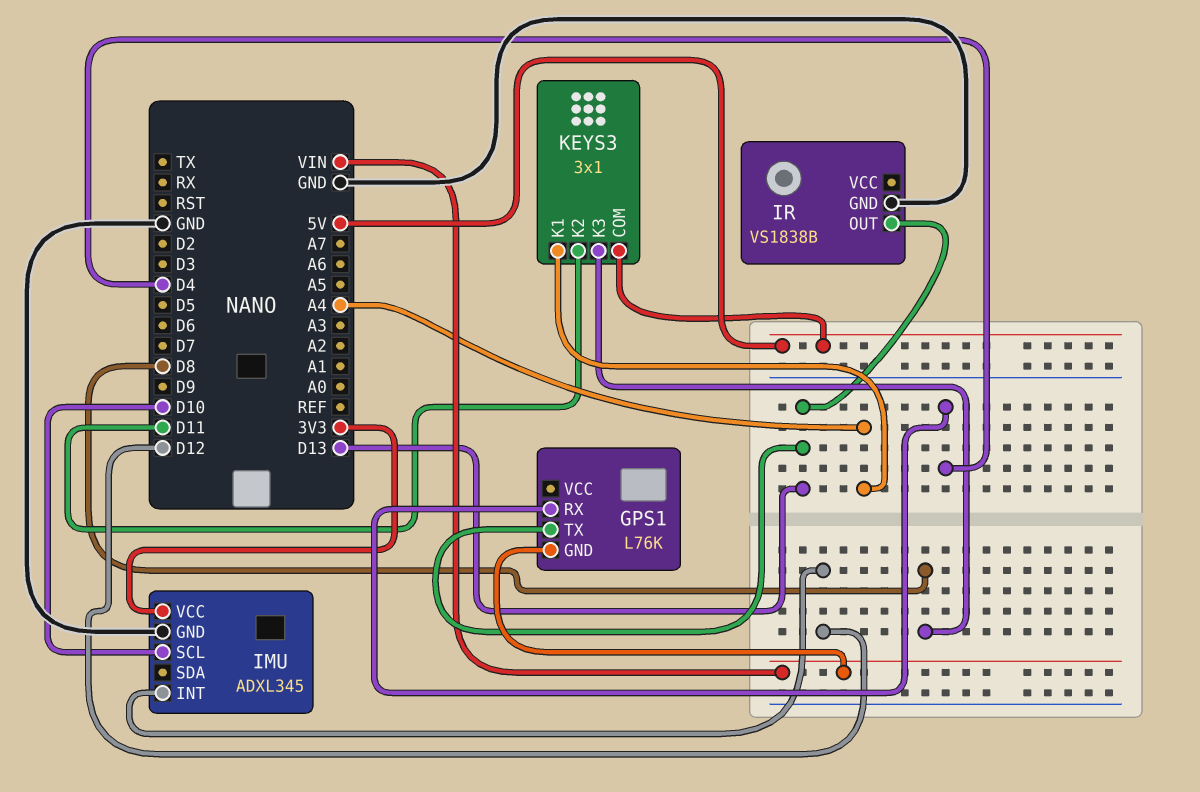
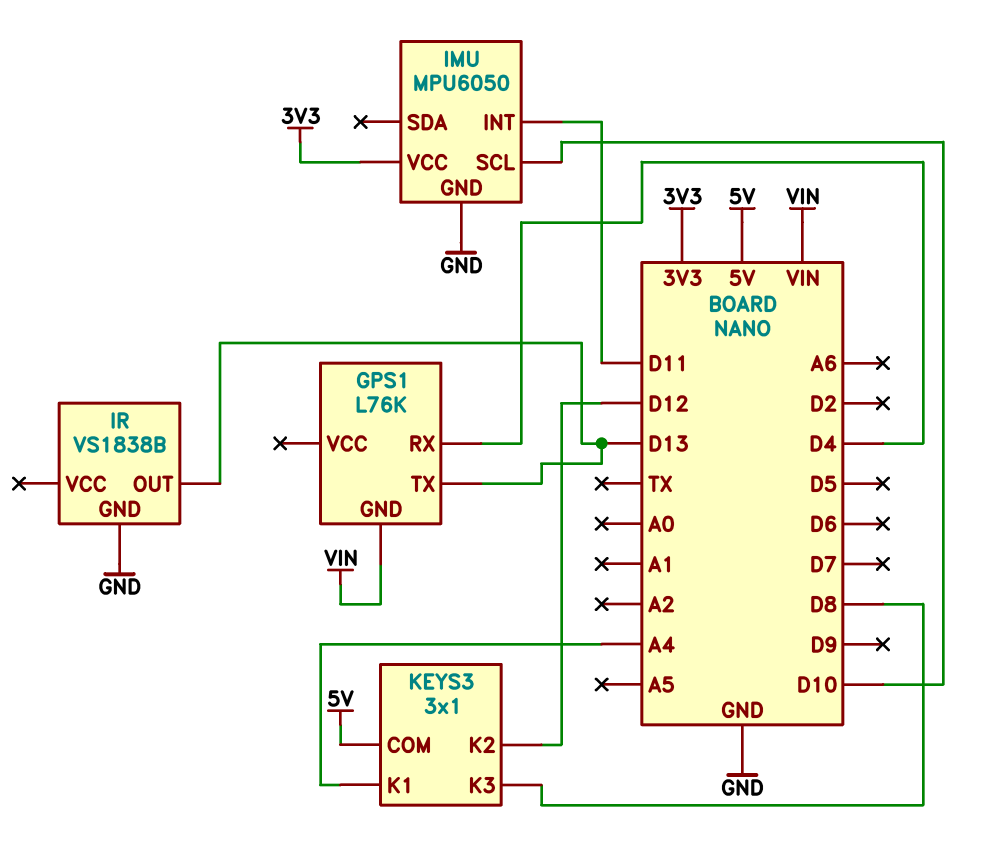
IMU: ADXL345 -> MPU6050
IMU pin INT: D12 -> D11
KEYS3 pin K2: D11 -> D12

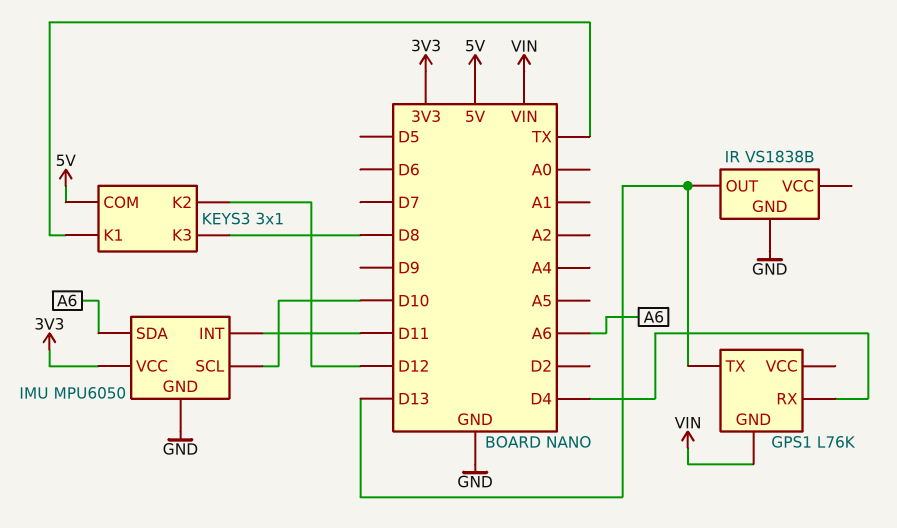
IMU pin SDA: none -> A6
KEYS3 pin K1: A4 -> TX

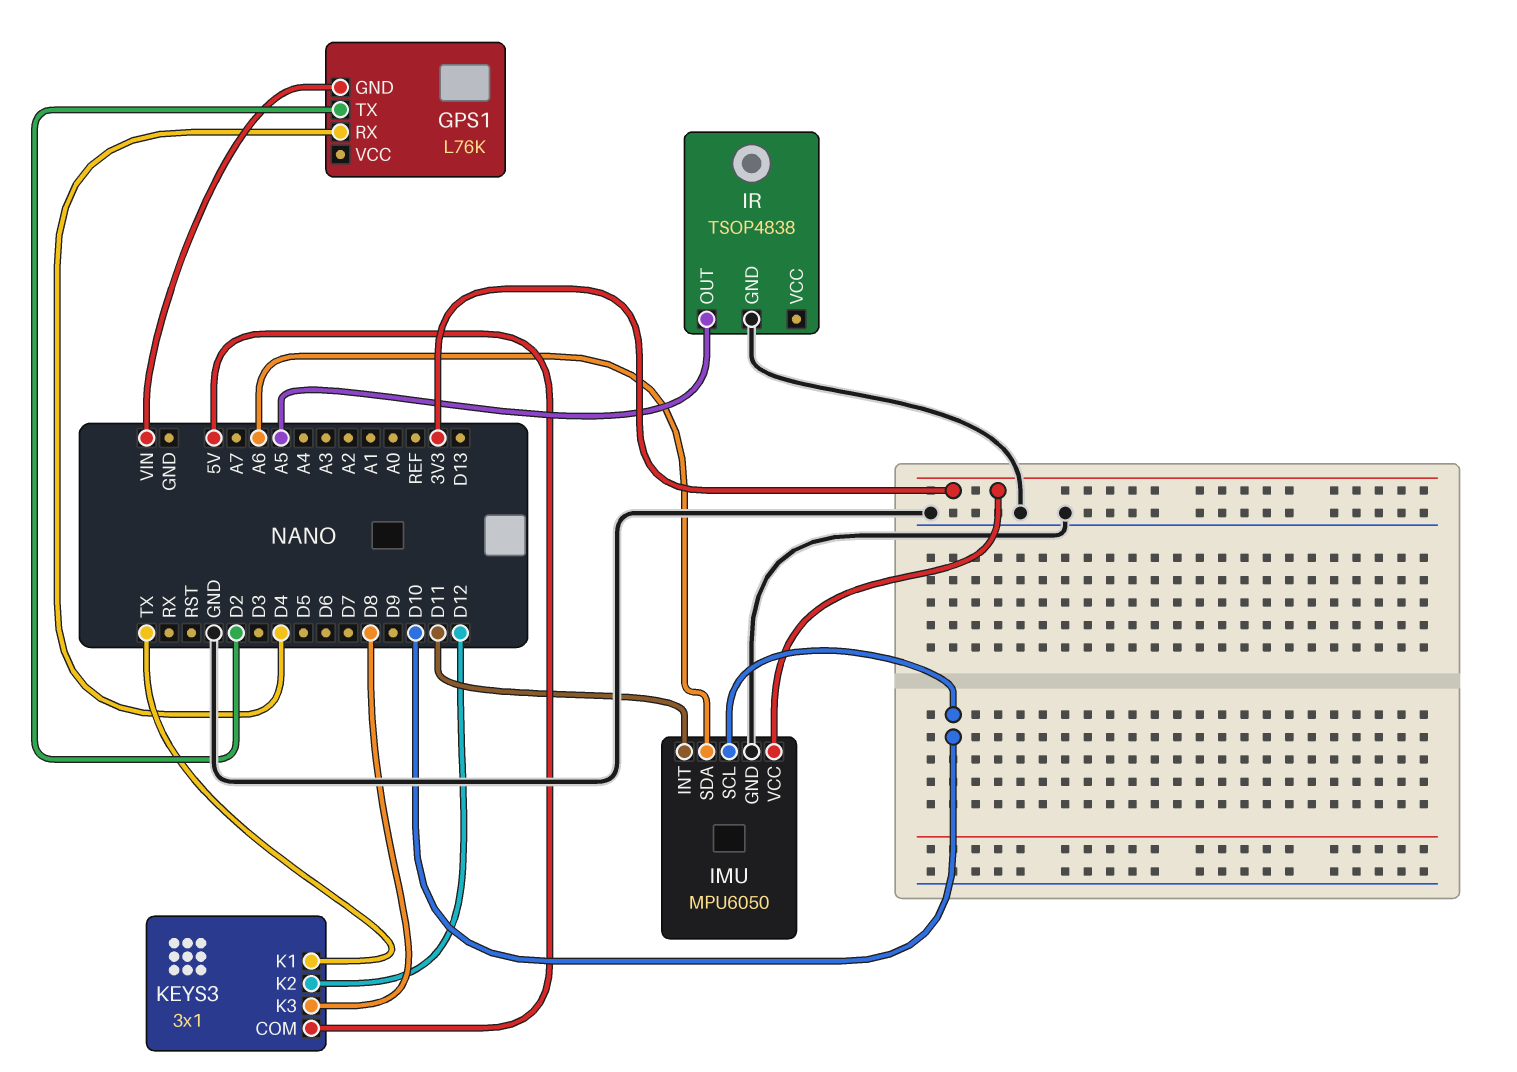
GPS1 pin TX: D13 -> D2
IR: VS1838B -> TSOP4838
IR pin OUT: D13 -> A5

